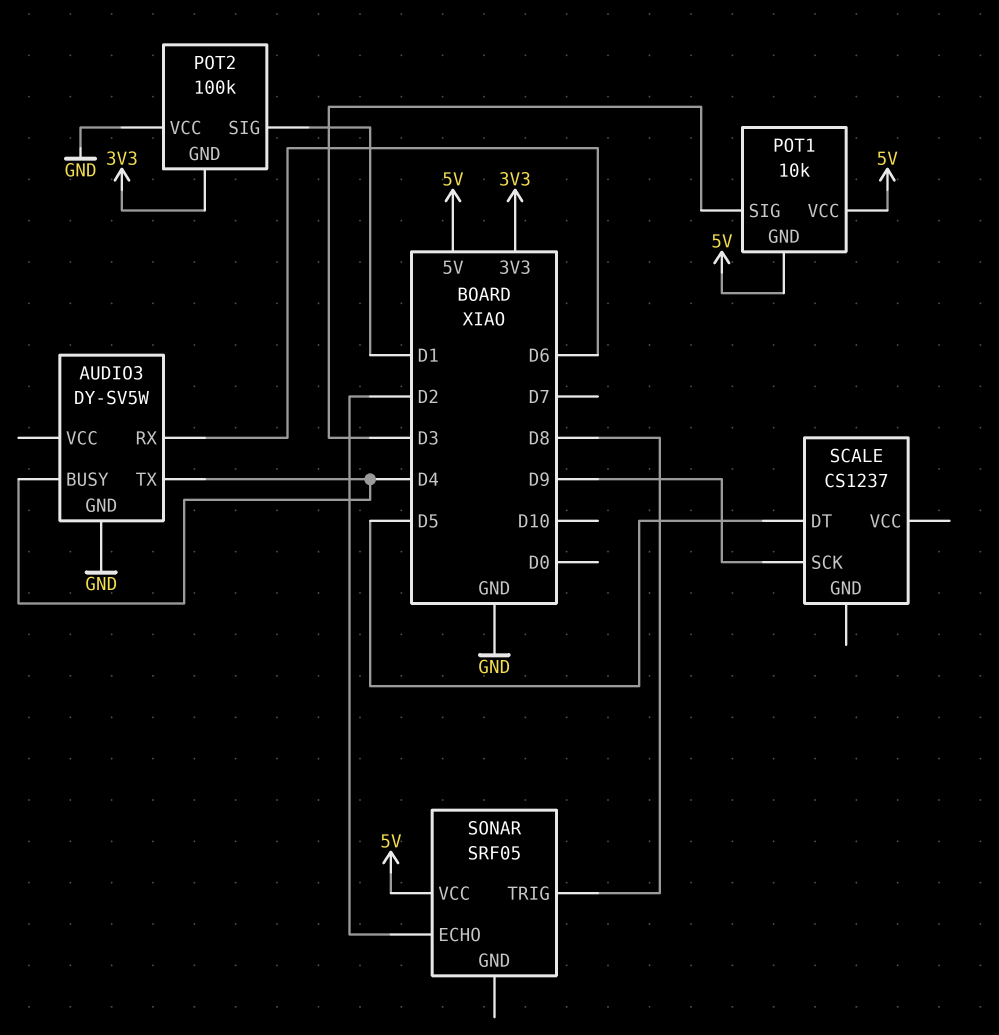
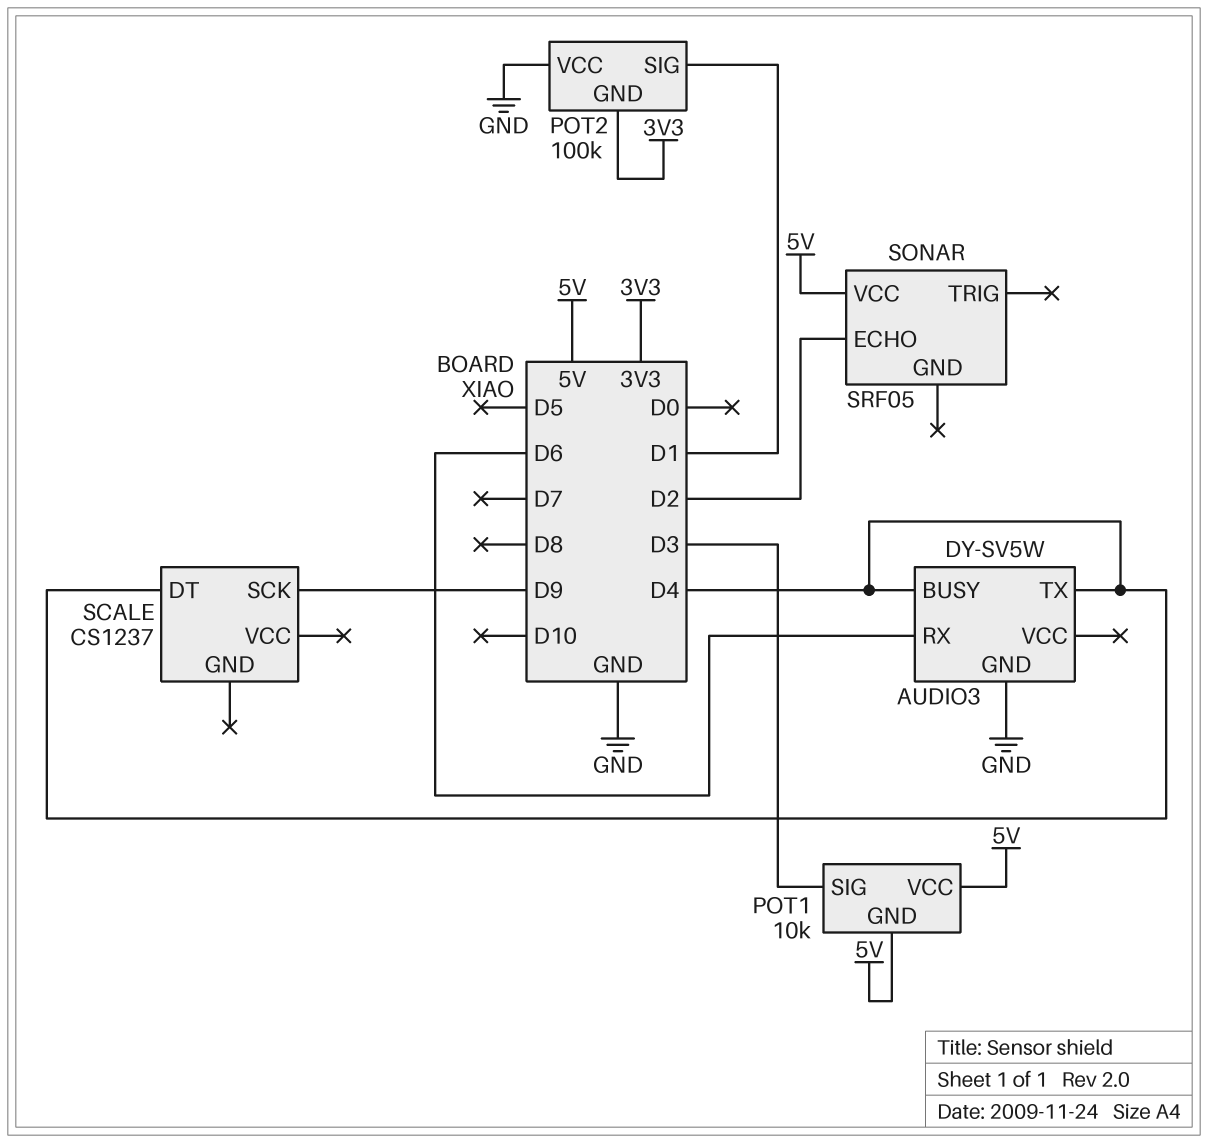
SCALE pin DT: D5 -> D4
SONAR pin TRIG: D8 -> none

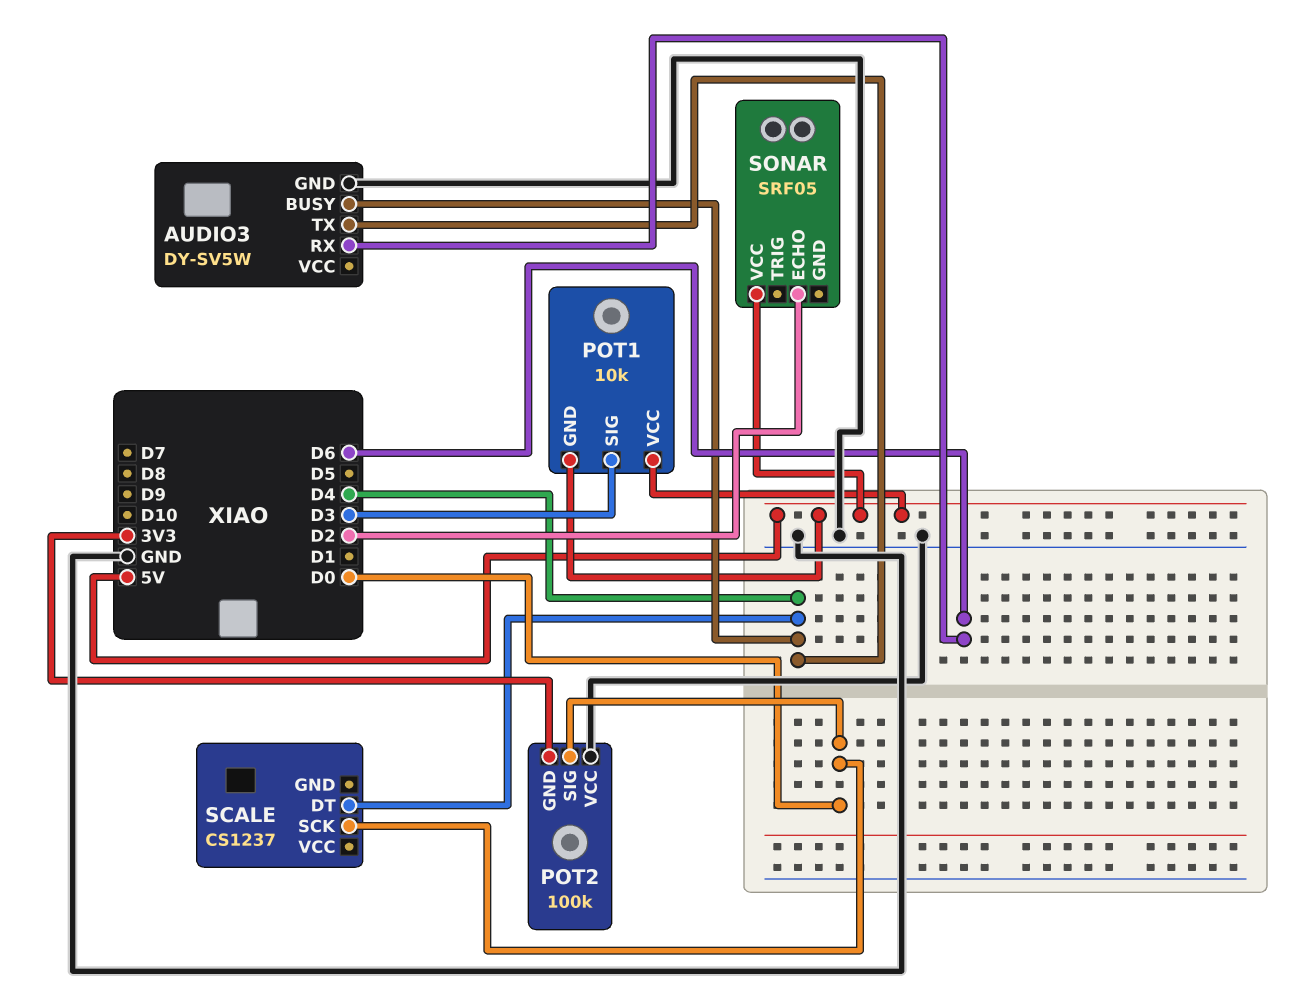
POT2 pin SIG: D1 -> D0
SCALE pin SCK: D9 -> D0

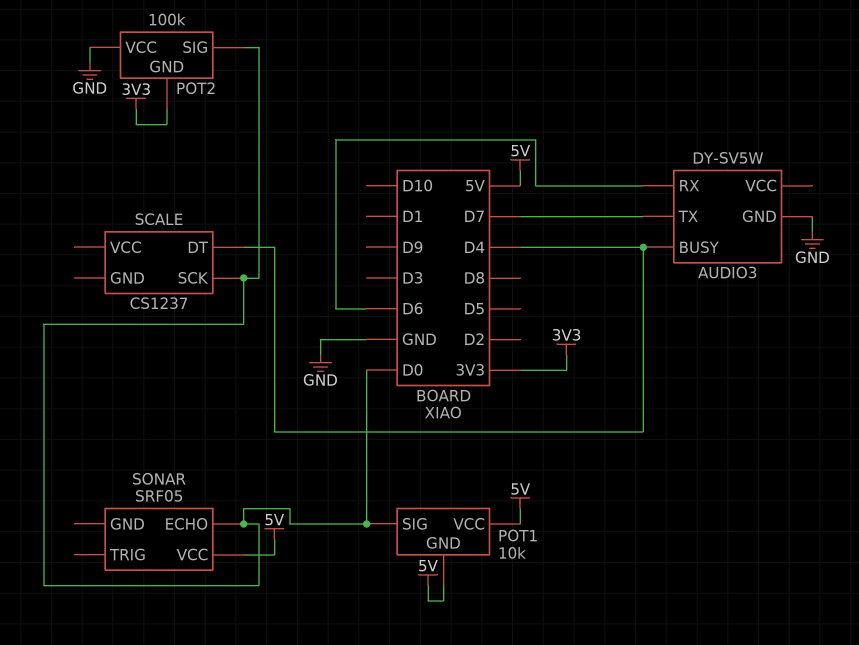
AUDIO3 pin TX: D4 -> D7
POT1 pin SIG: D3 -> D0
SONAR pin ECHO: D2 -> D0

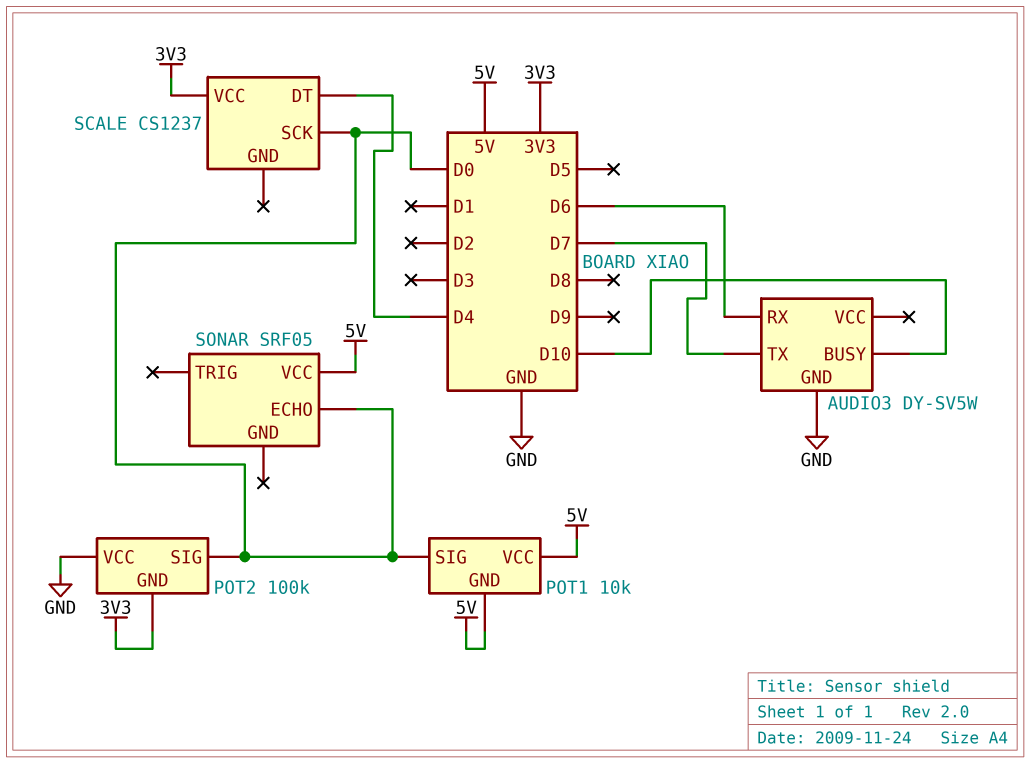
AUDIO3 pin BUSY: D4 -> D10
SCALE pin VCC: none -> 3V3

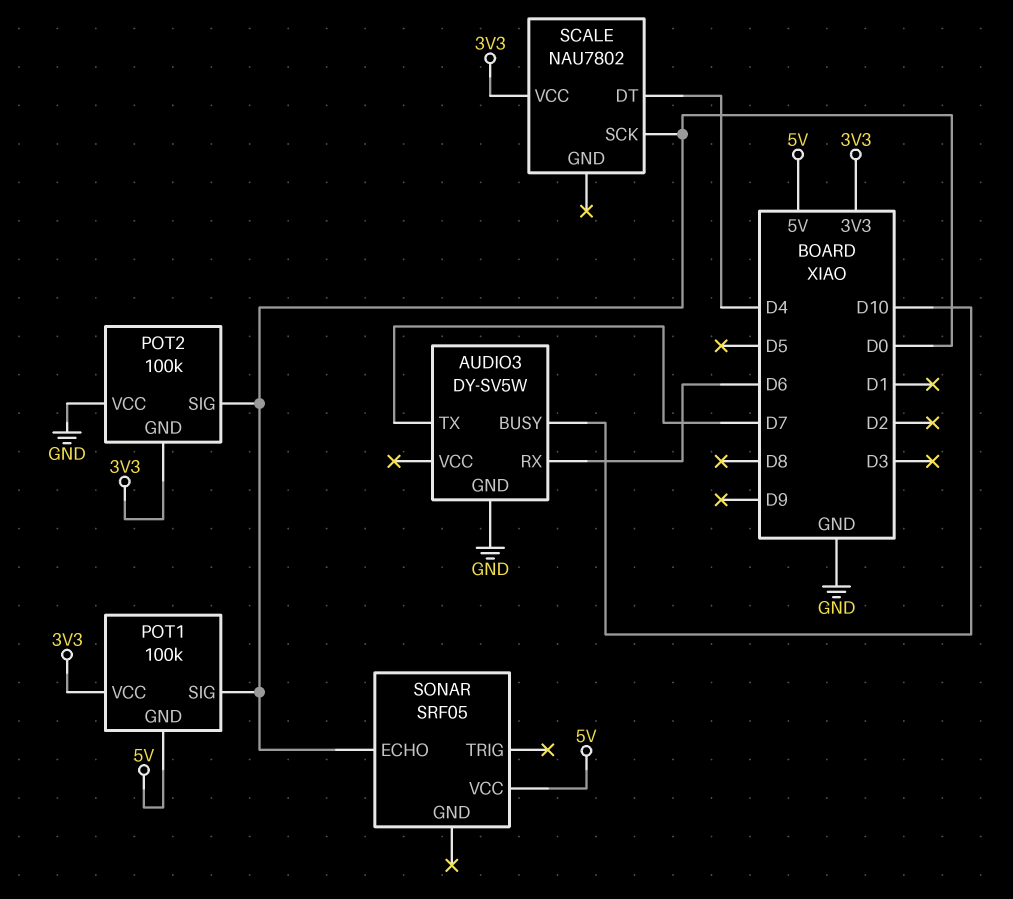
POT1: 10k -> 100k
POT1 pin VCC: 5V -> 3V3
SCALE: CS1237 -> NAU7802

